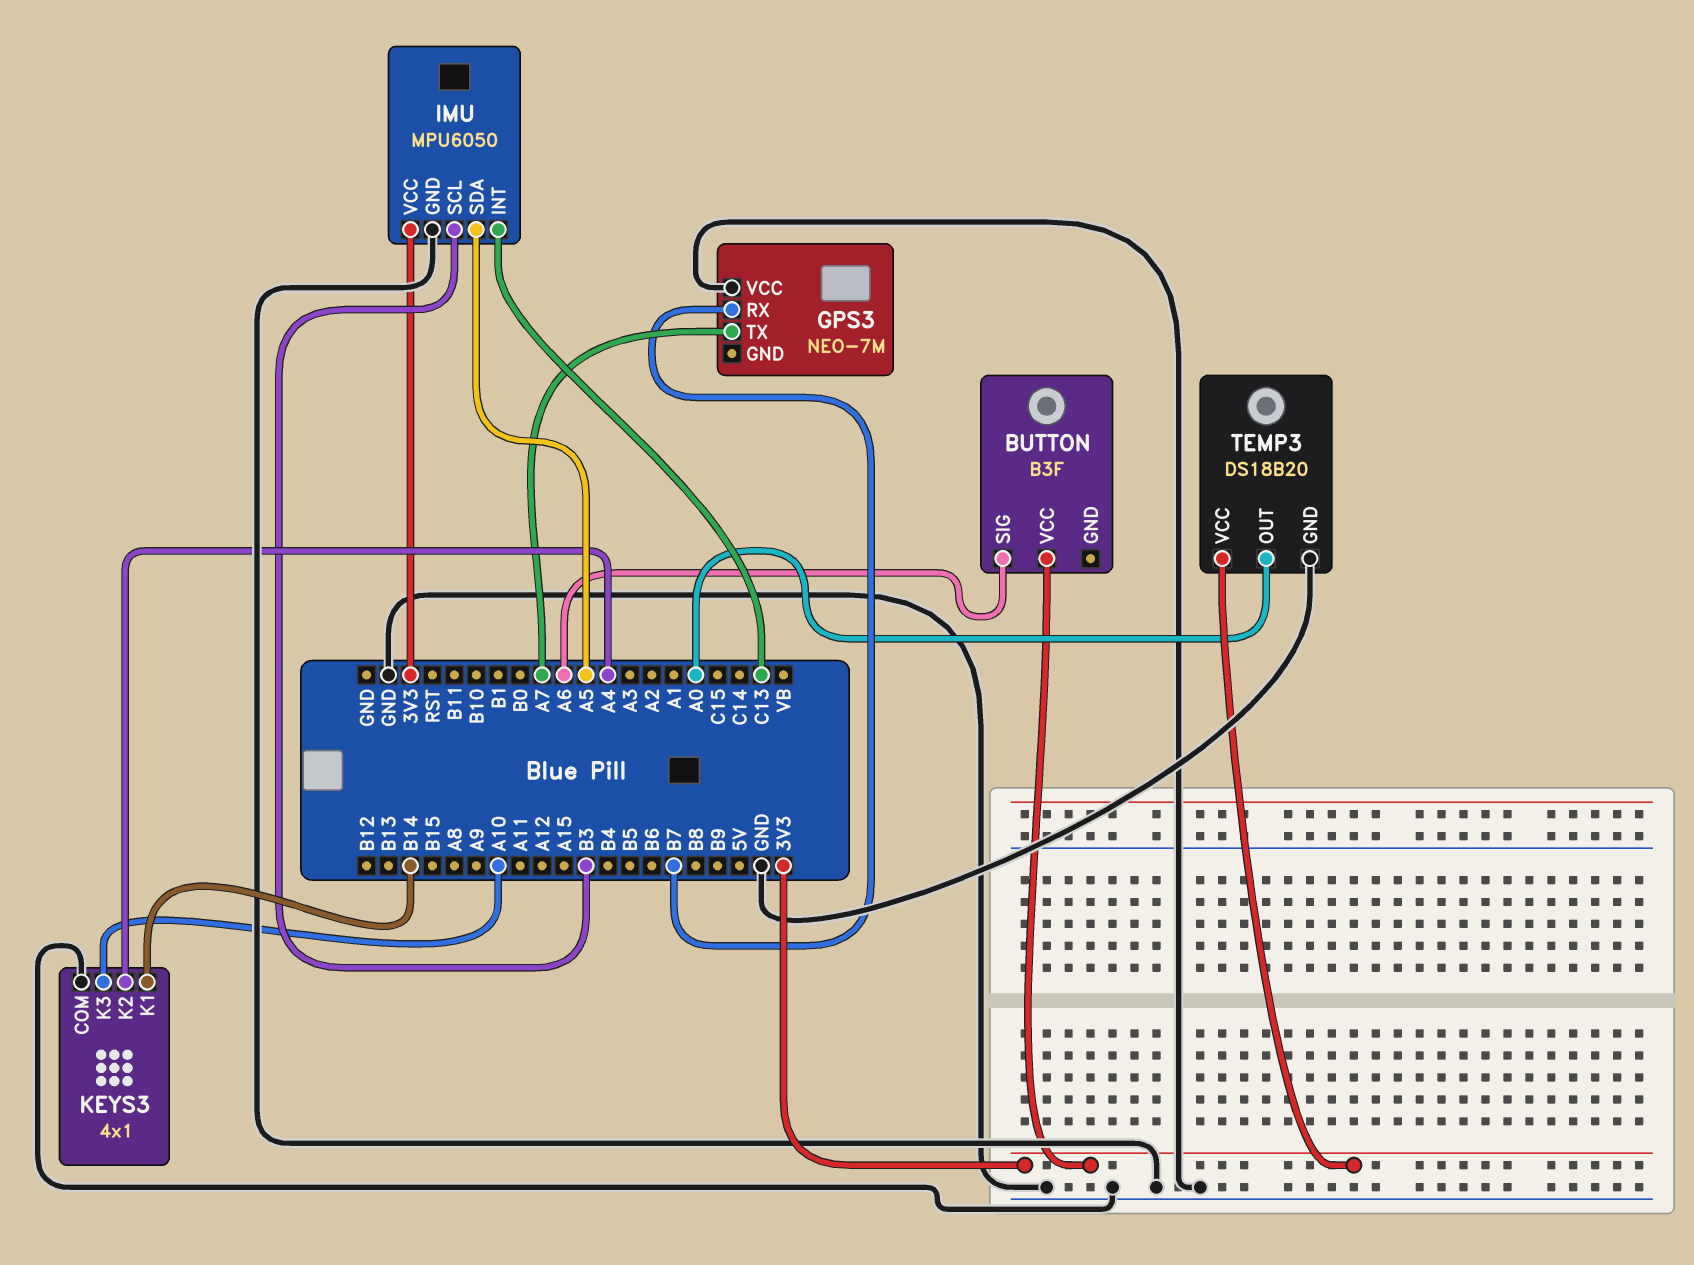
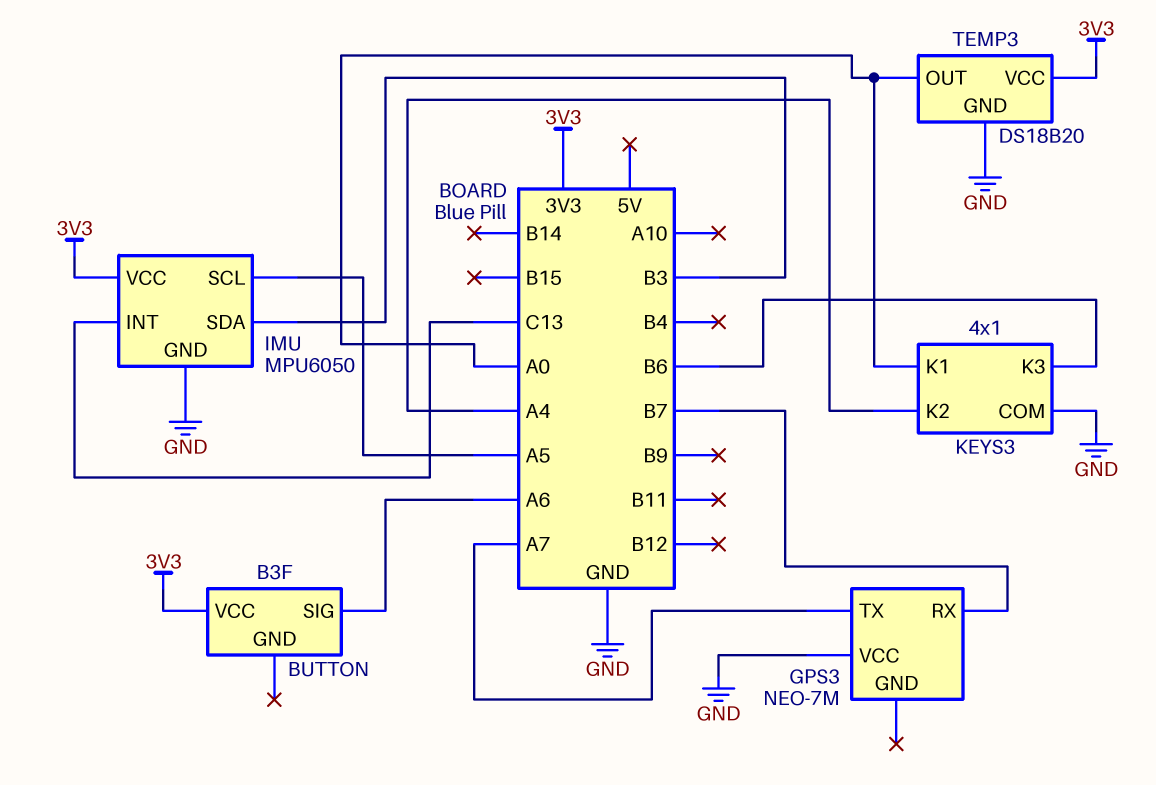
IMU pin SCL: B3 -> A5
IMU pin SDA: A5 -> B3
KEYS3 pin K1: B14 -> A0
KEYS3 pin K3: A10 -> B6

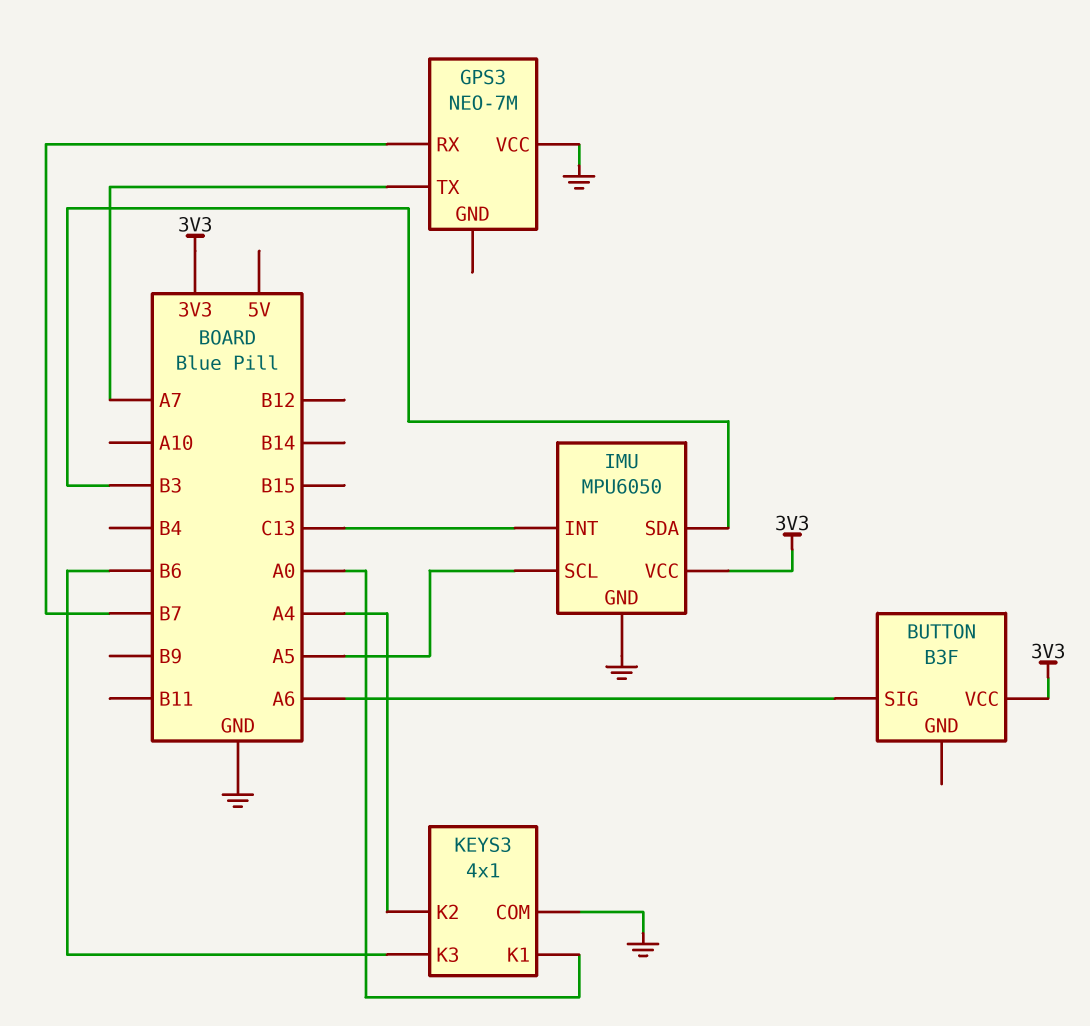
TEMP3: DS18B20 -> none
TEMP3 pin GND: GND -> none
TEMP3 pin OUT: A0 -> none
TEMP3 pin VCC: 3V3 -> none

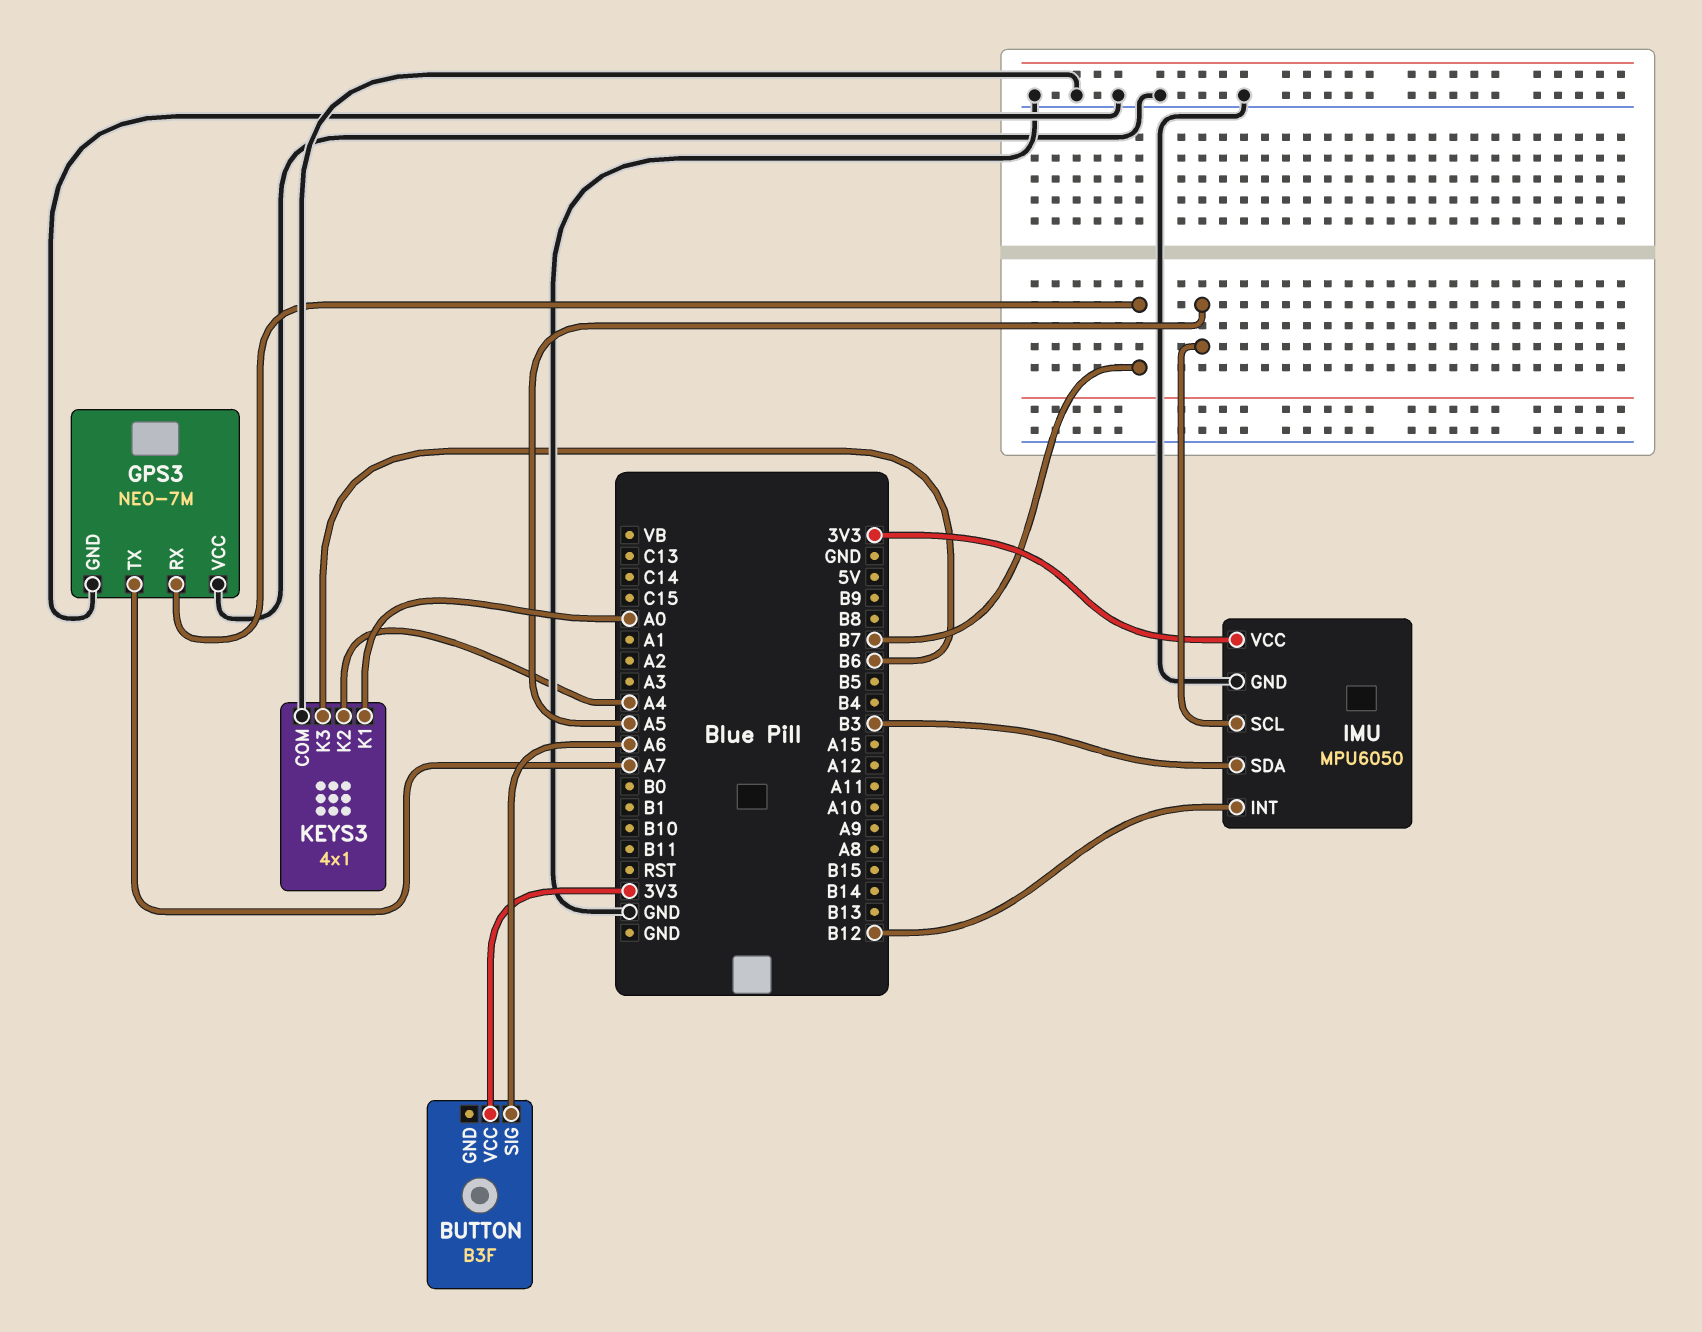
GPS3 pin GND: none -> GND
IMU pin INT: C13 -> B12

